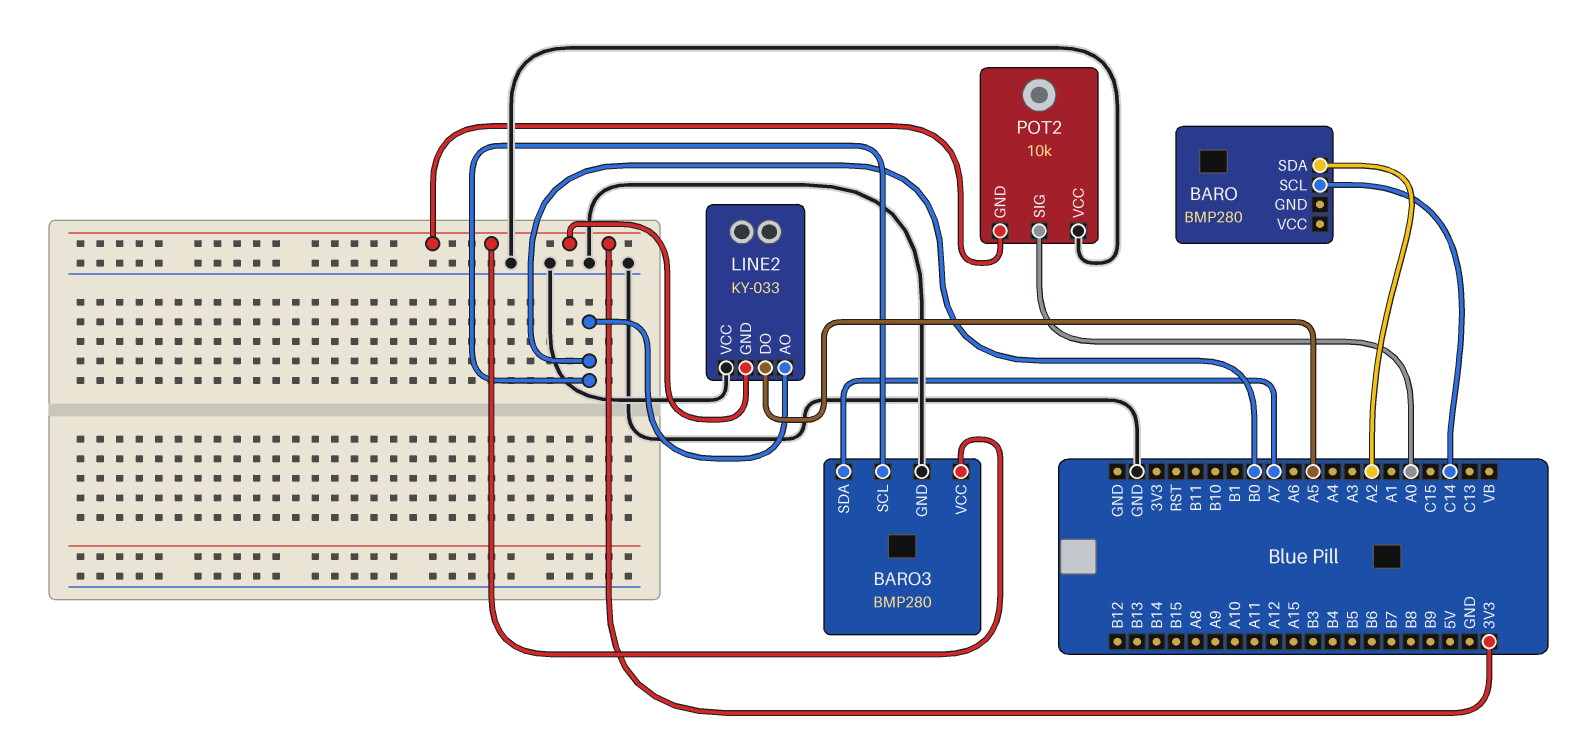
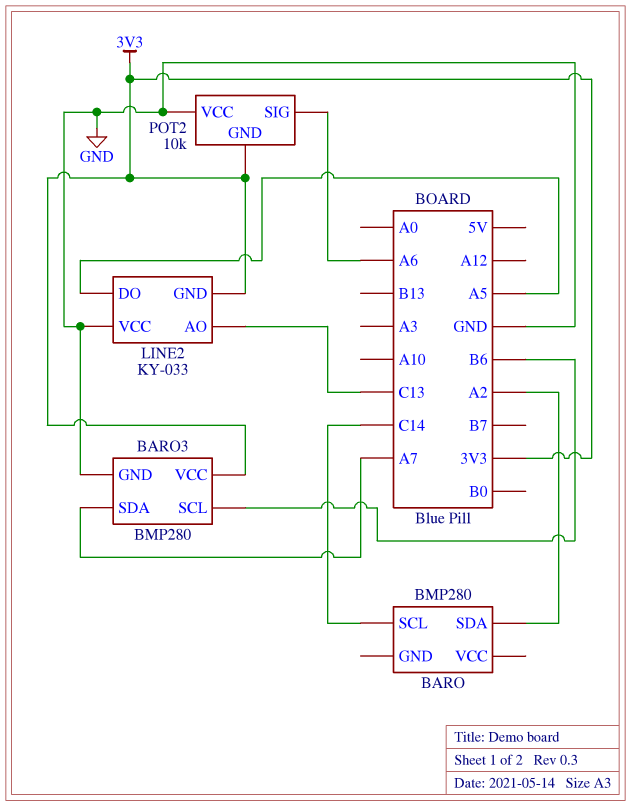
BARO3 pin SCL: B0 -> B6
LINE2 pin AO: B0 -> C13
POT2 pin SIG: A0 -> A6

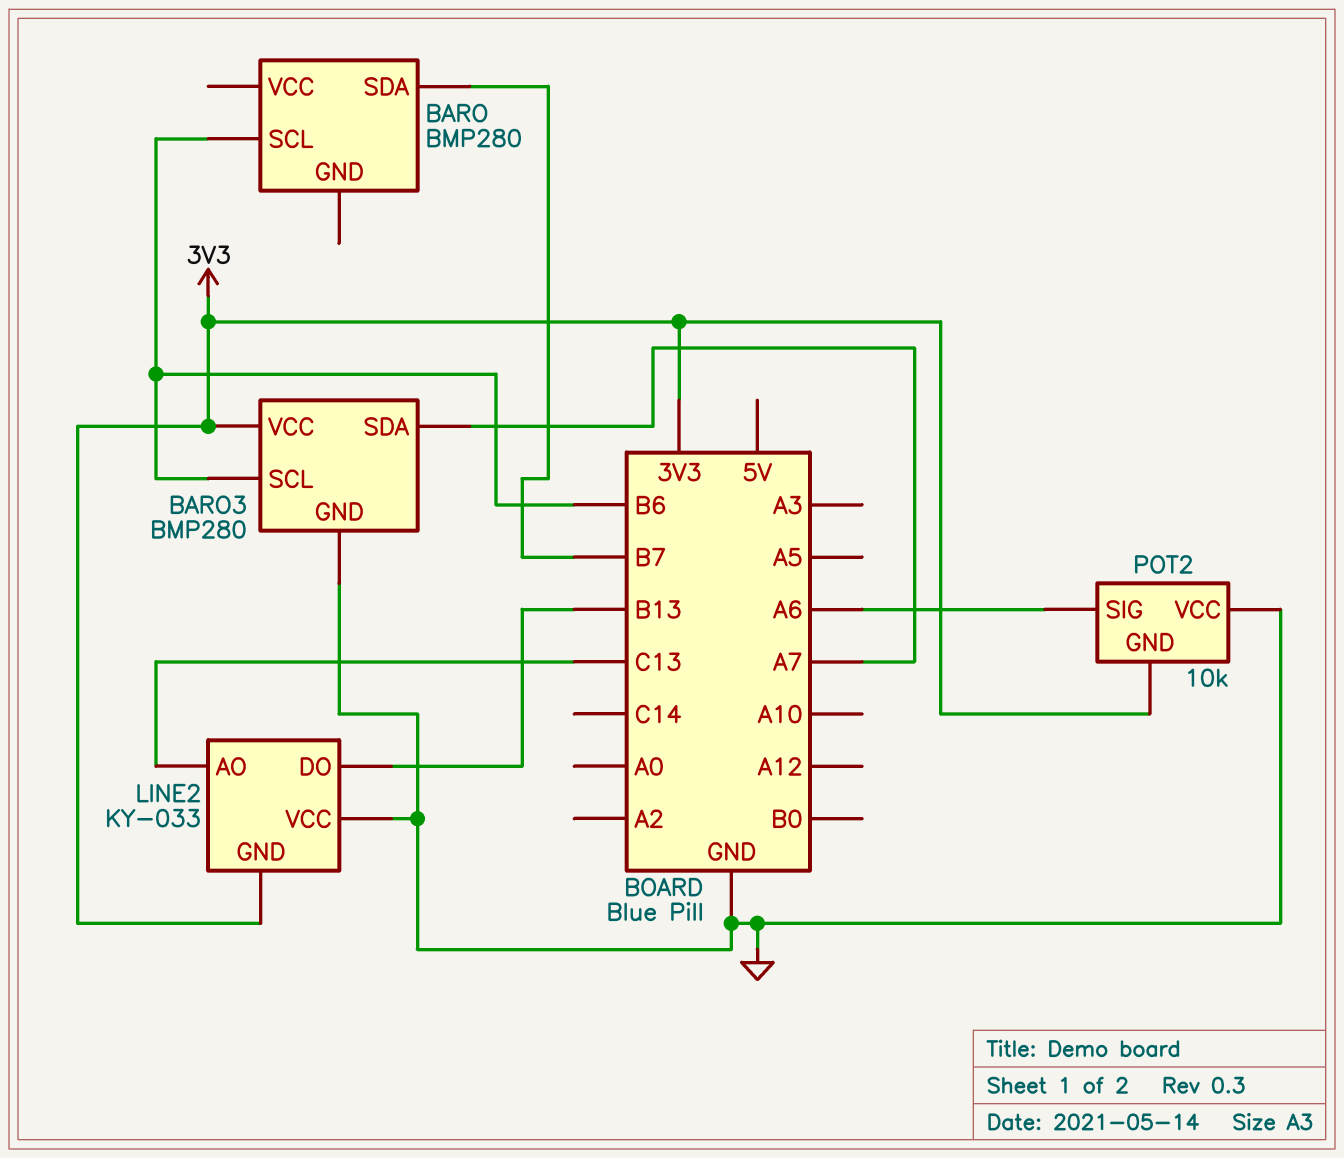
BARO pin SCL: C14 -> B6
BARO pin SDA: A2 -> B7
LINE2 pin DO: A5 -> B13

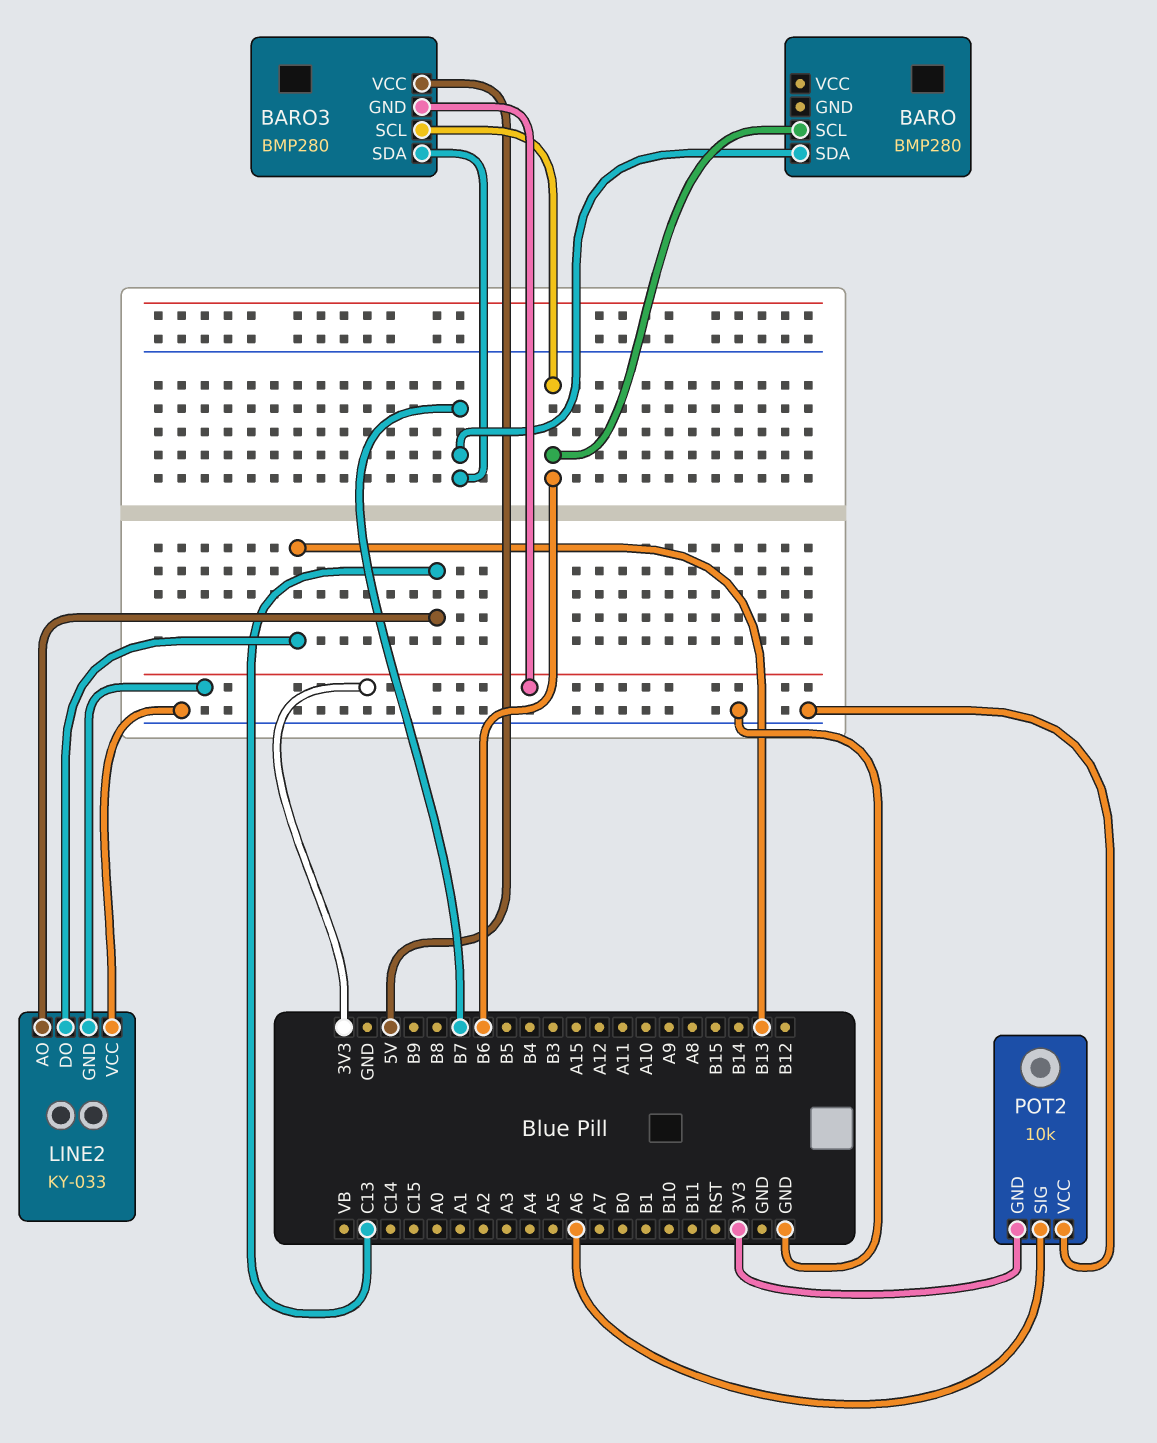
BARO3 pin GND: GND -> 3V3
BARO3 pin SDA: A7 -> B7
BARO3 pin VCC: 3V3 -> 5V

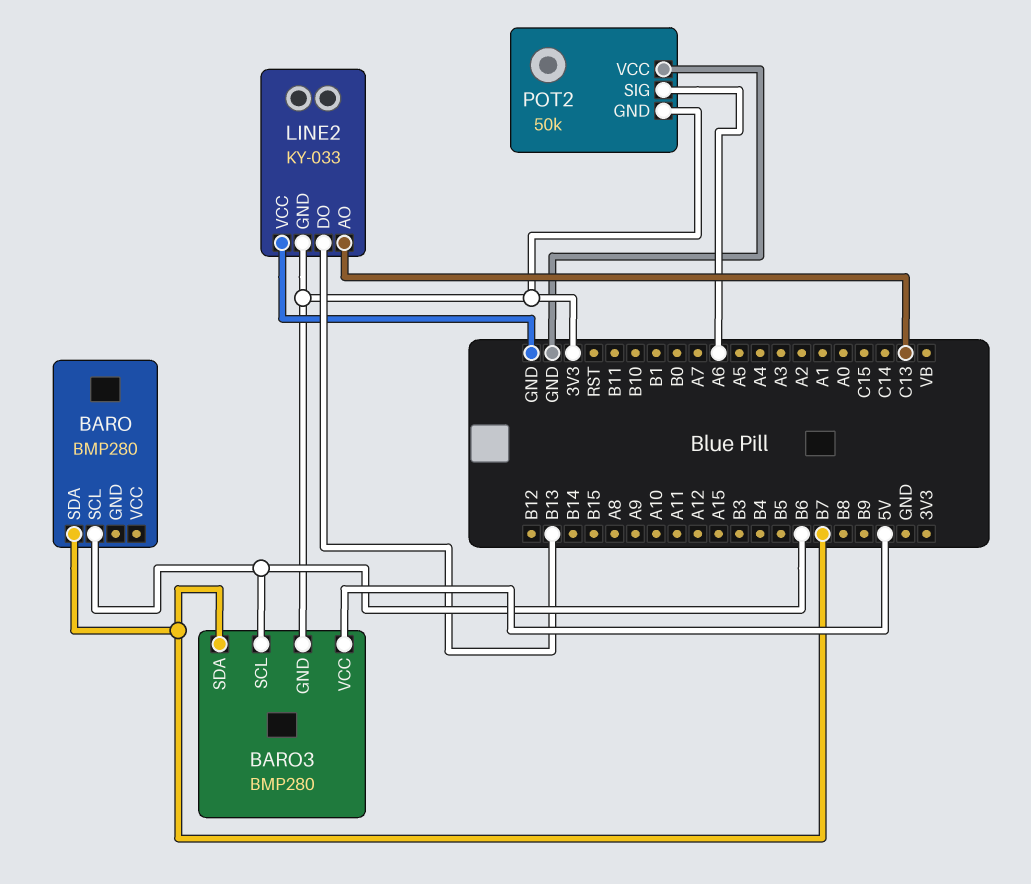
POT2: 10k -> 50k

